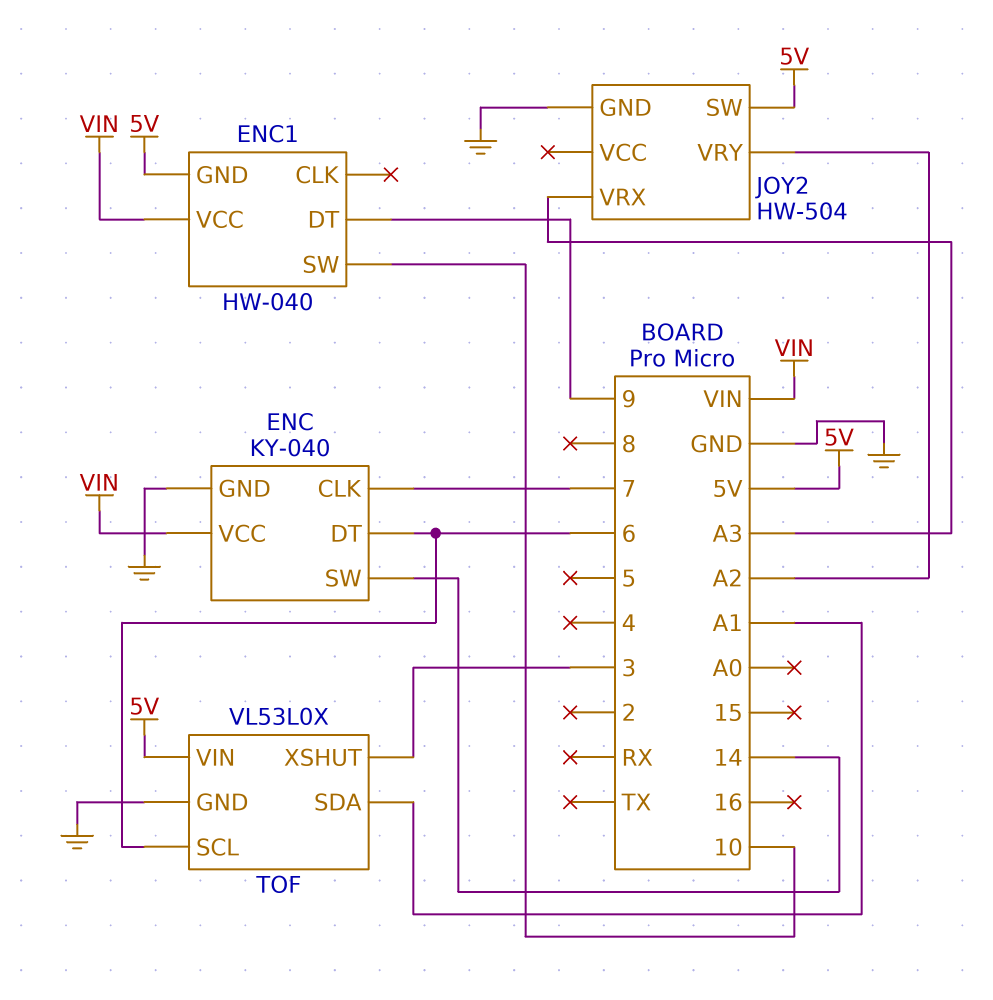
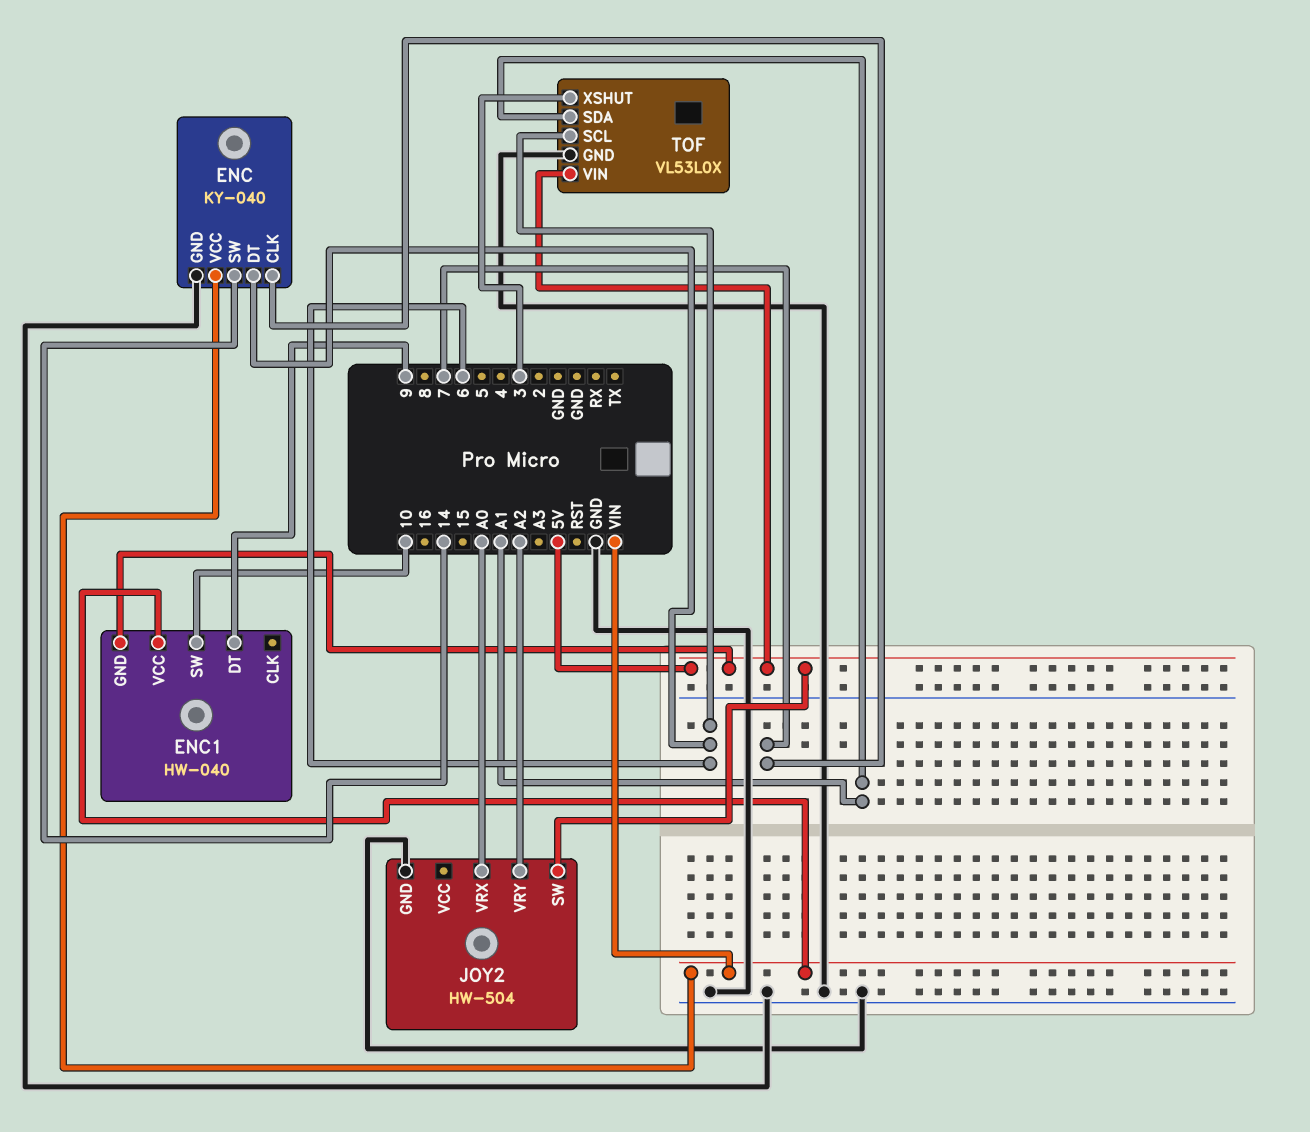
JOY2 pin VRX: A3 -> A0

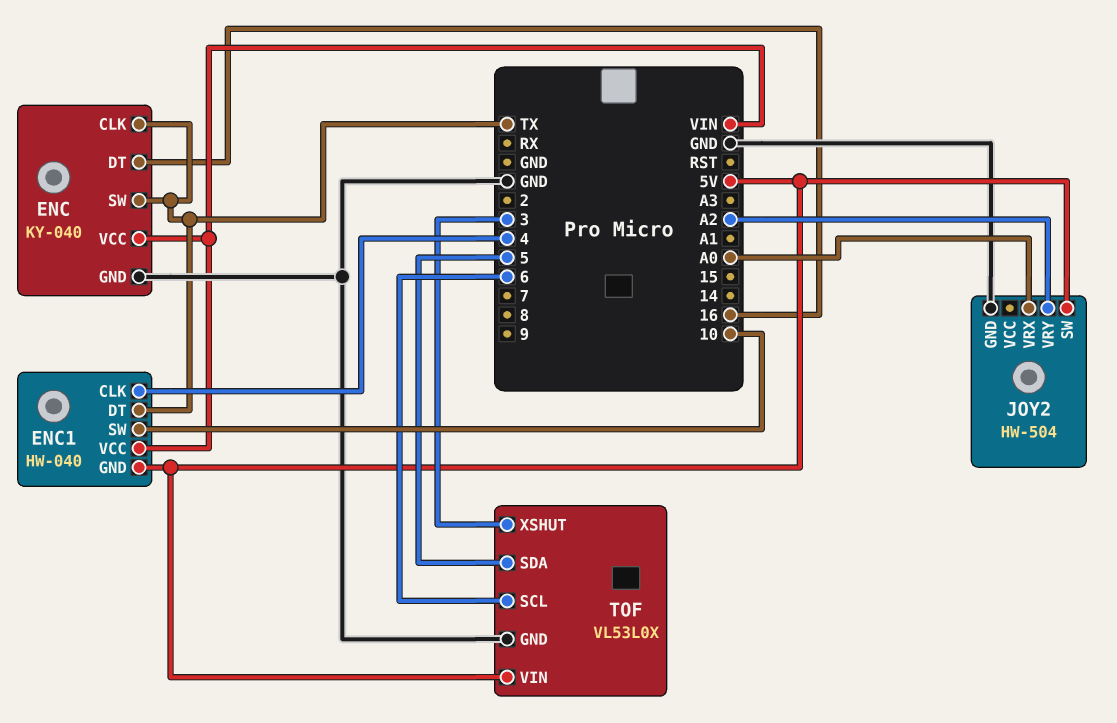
ENC pin CLK: 7 -> TX
ENC pin DT: 6 -> 16
ENC pin SW: 14 -> TX
ENC1 pin CLK: none -> 4
ENC1 pin DT: 9 -> TX
TOF pin SDA: A1 -> 5

